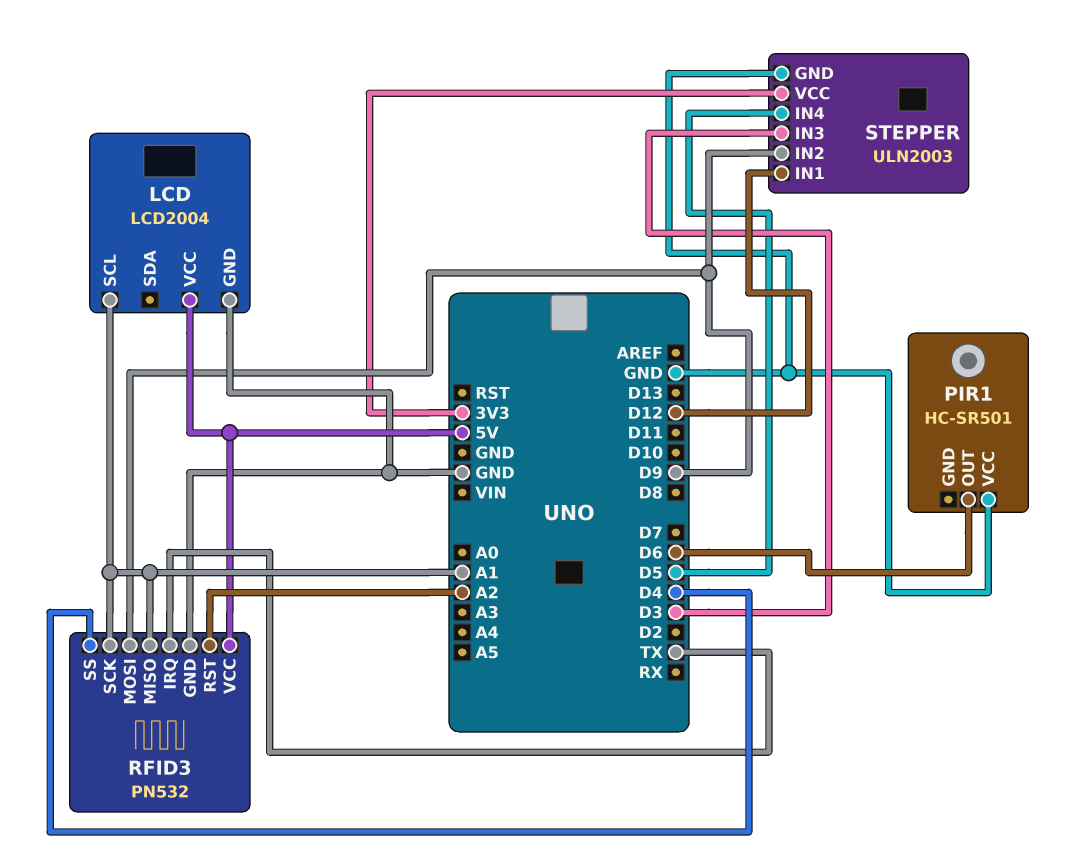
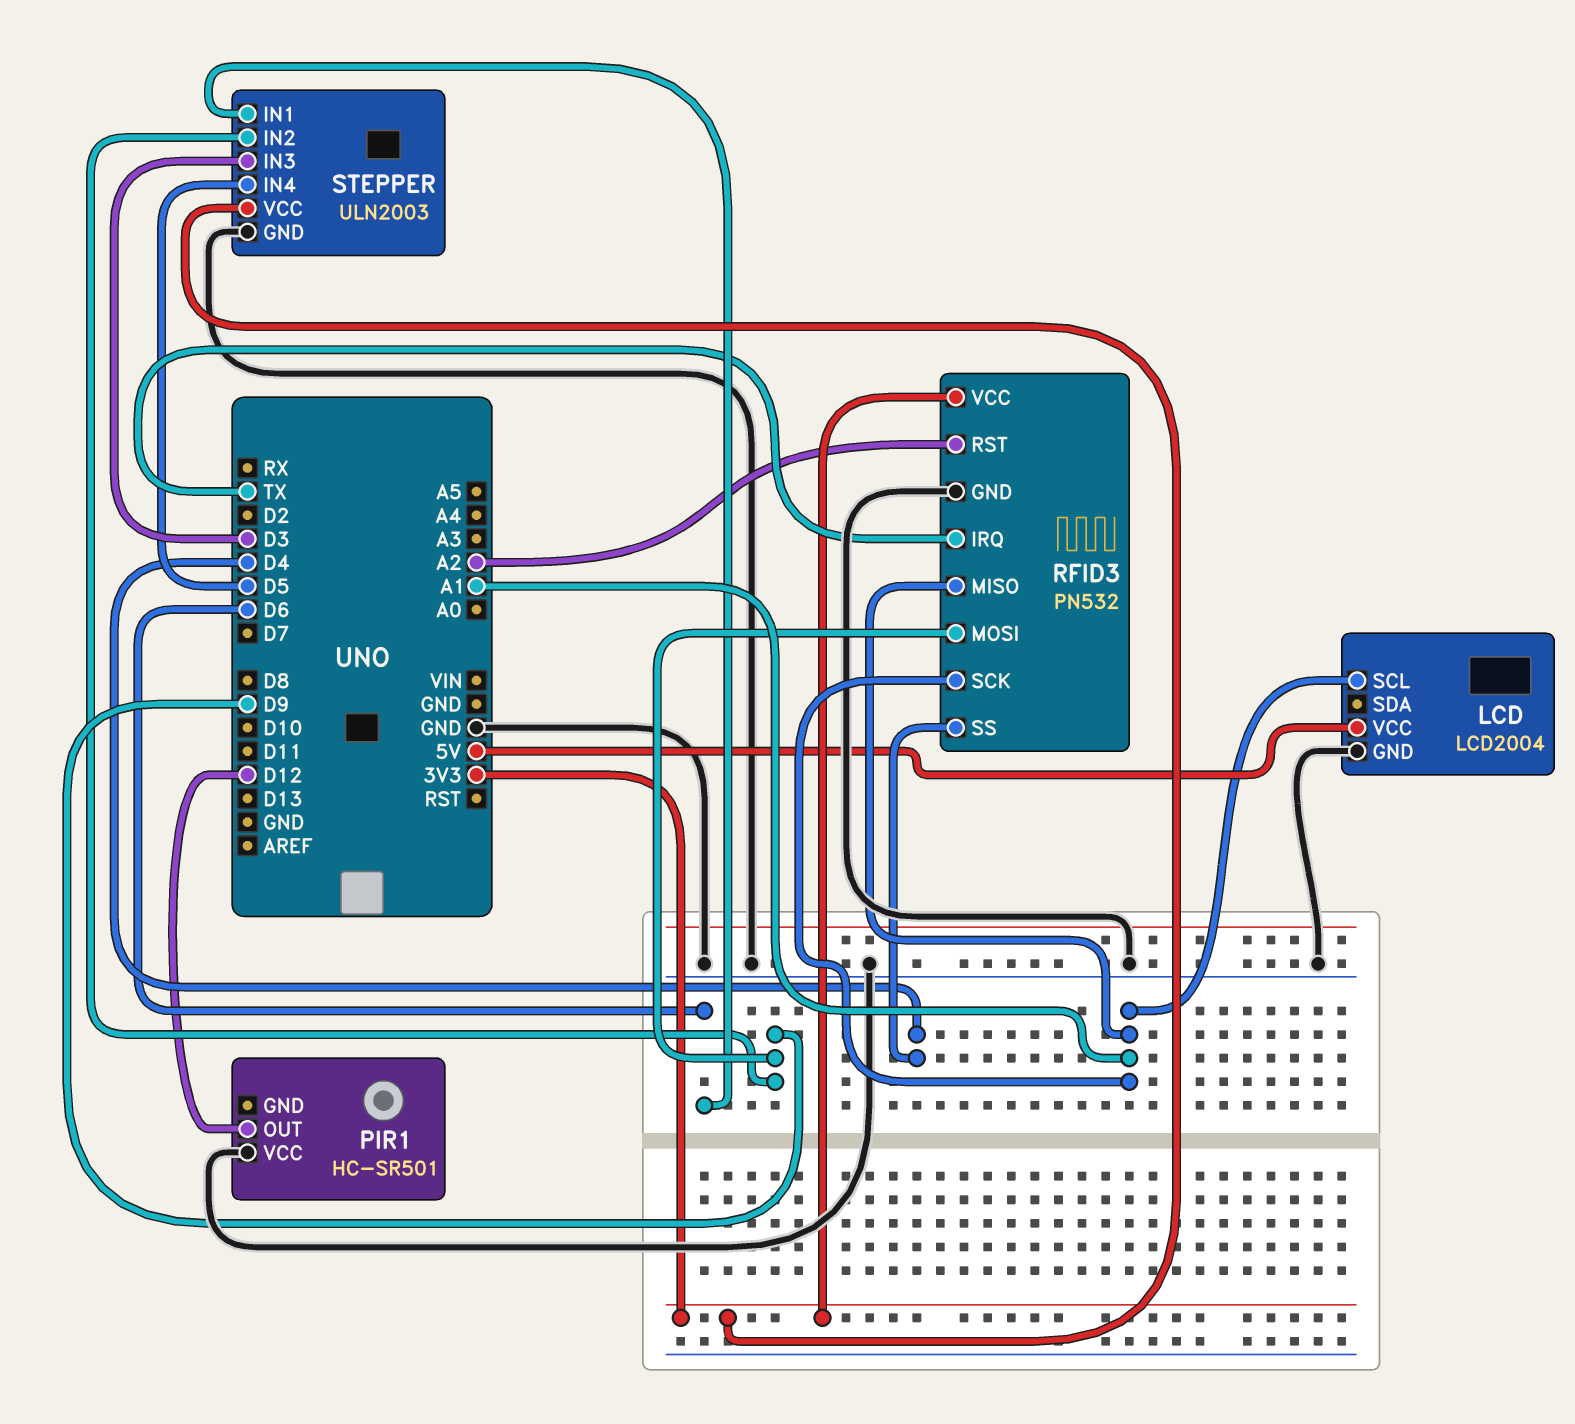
PIR1 pin OUT: D6 -> D12
RFID3 pin VCC: 5V -> 3V3
STEPPER pin IN1: D12 -> D6

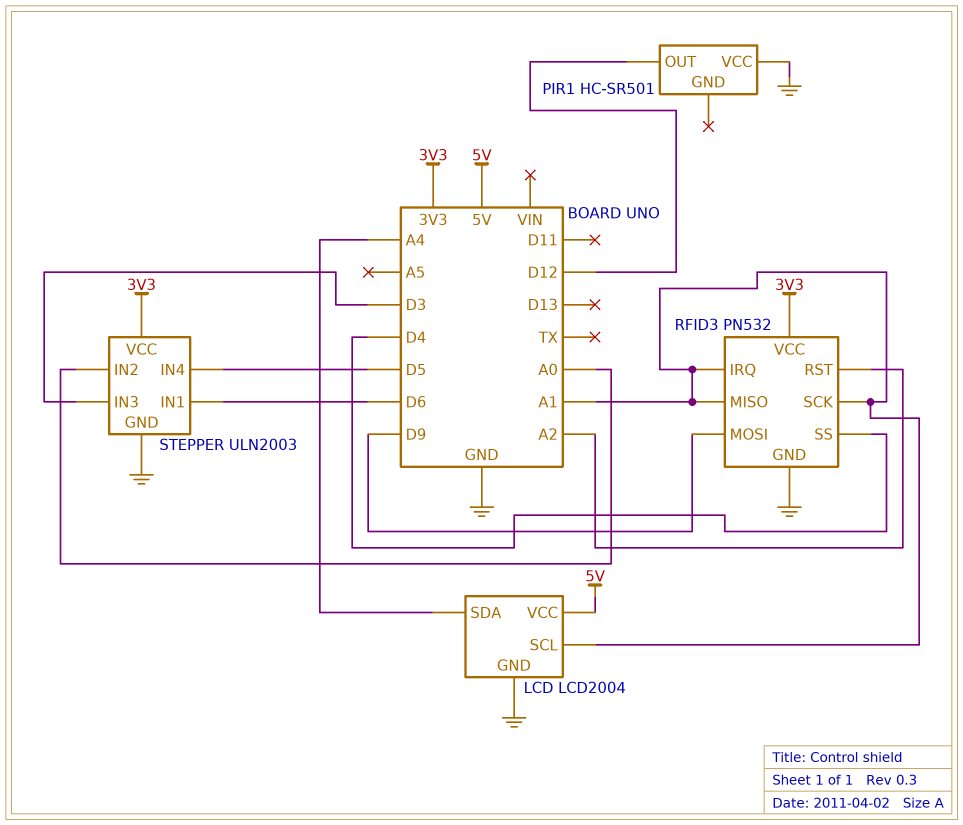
LCD pin SDA: none -> A4
RFID3 pin IRQ: TX -> A1
STEPPER pin IN2: D9 -> A0

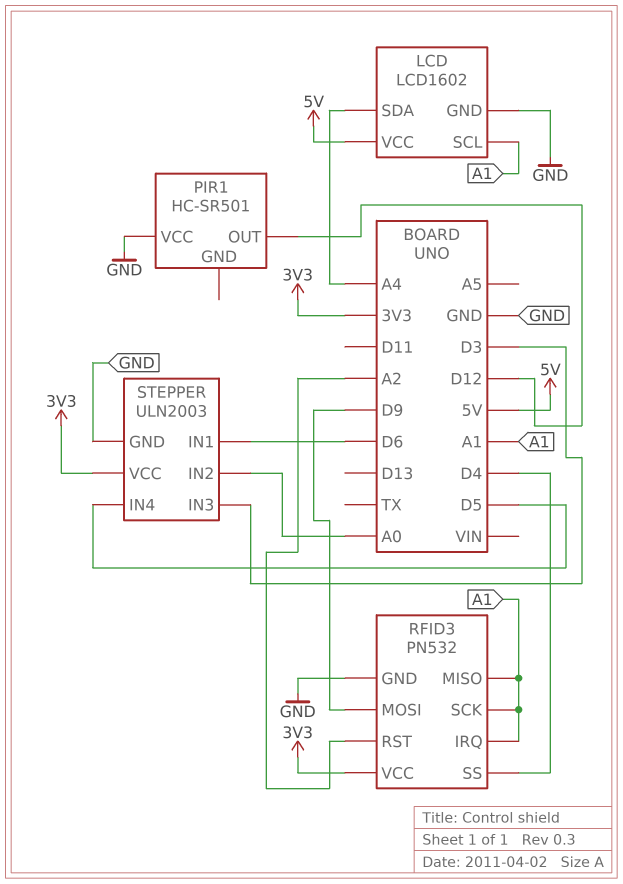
LCD: LCD2004 -> LCD1602

